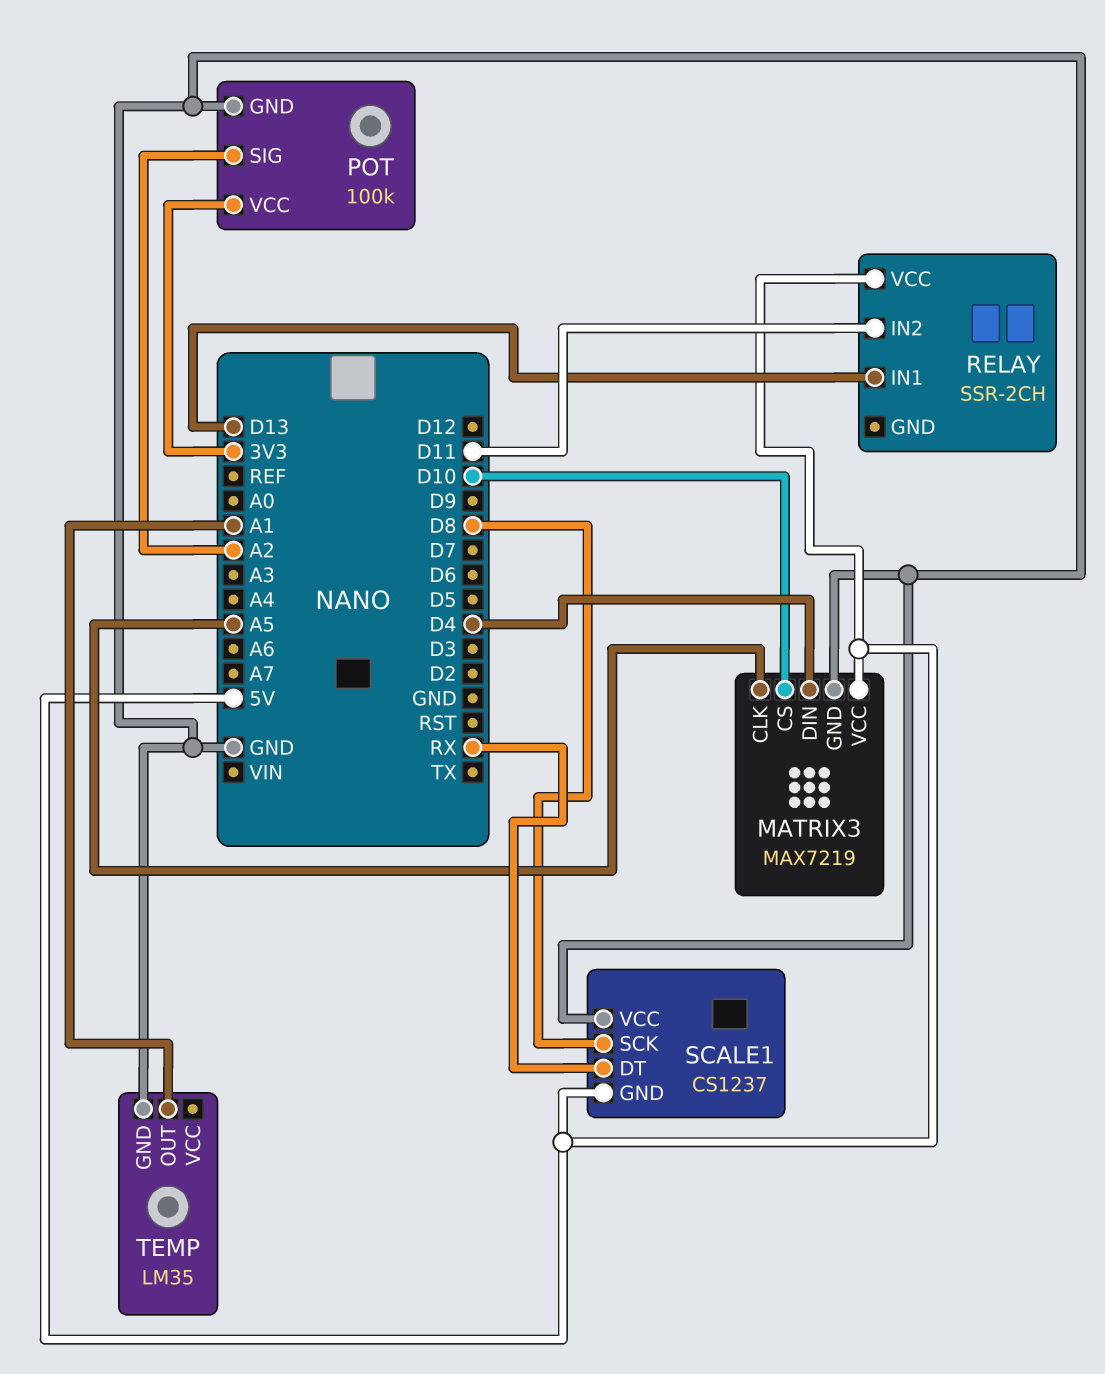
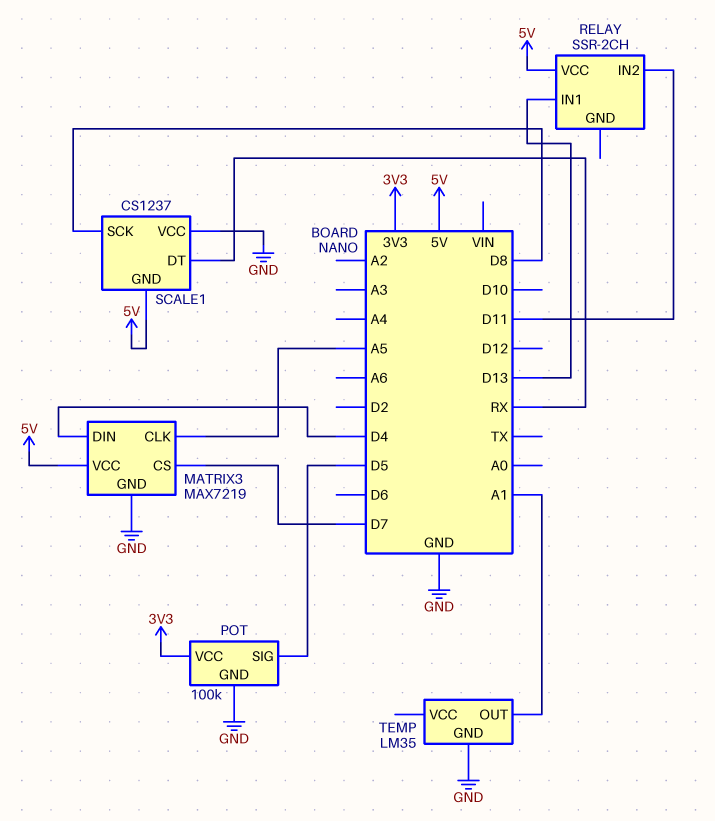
MATRIX3 pin CS: D10 -> D7
POT pin SIG: A2 -> D5

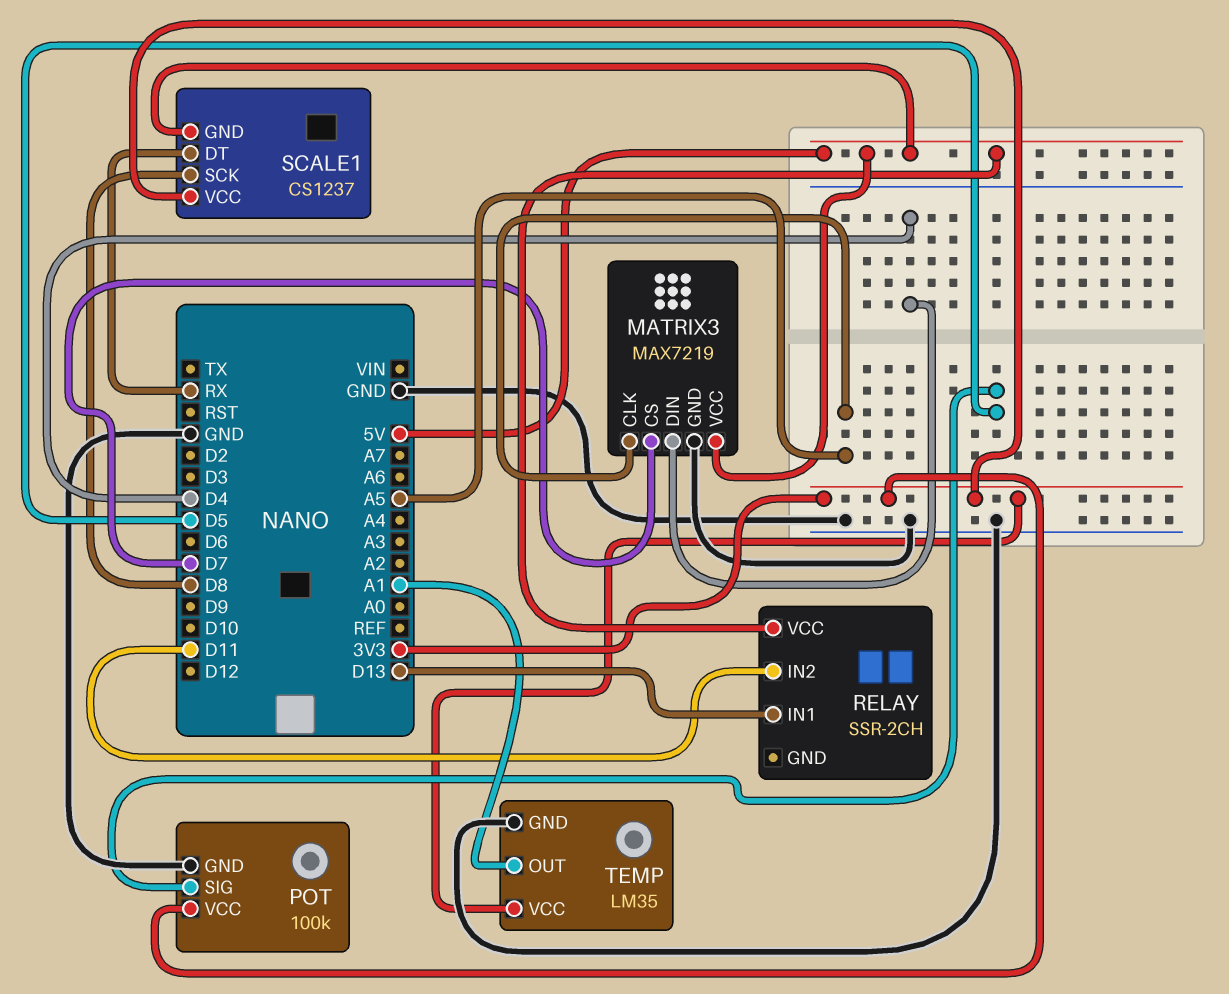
SCALE1 pin VCC: GND -> 3V3
TEMP pin VCC: none -> 3V3

